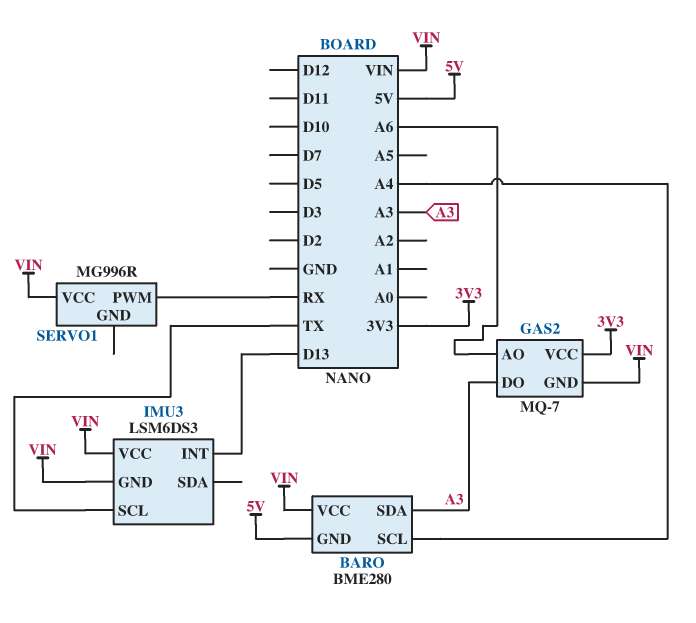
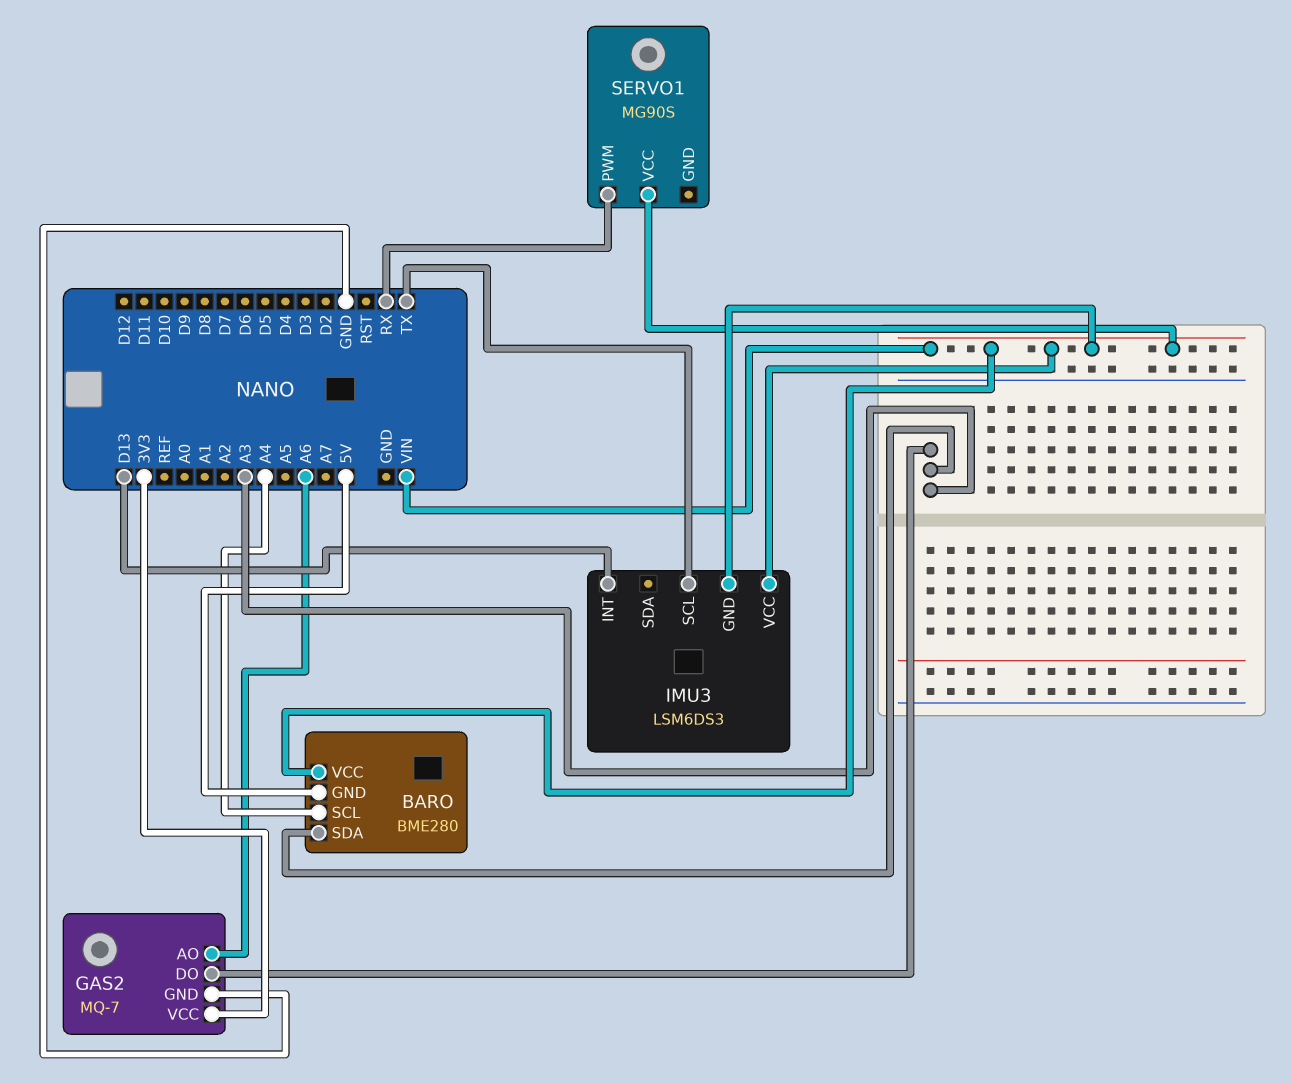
GAS2 pin GND: VIN -> GND
SERVO1: MG996R -> MG90S

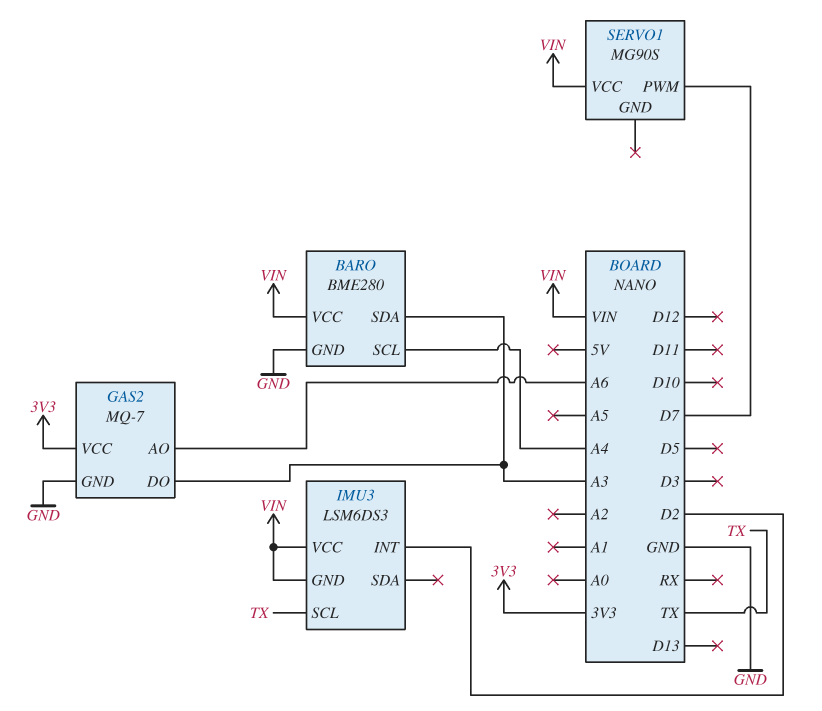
BARO pin GND: 5V -> GND
IMU3 pin INT: D13 -> D2
SERVO1 pin PWM: RX -> D7

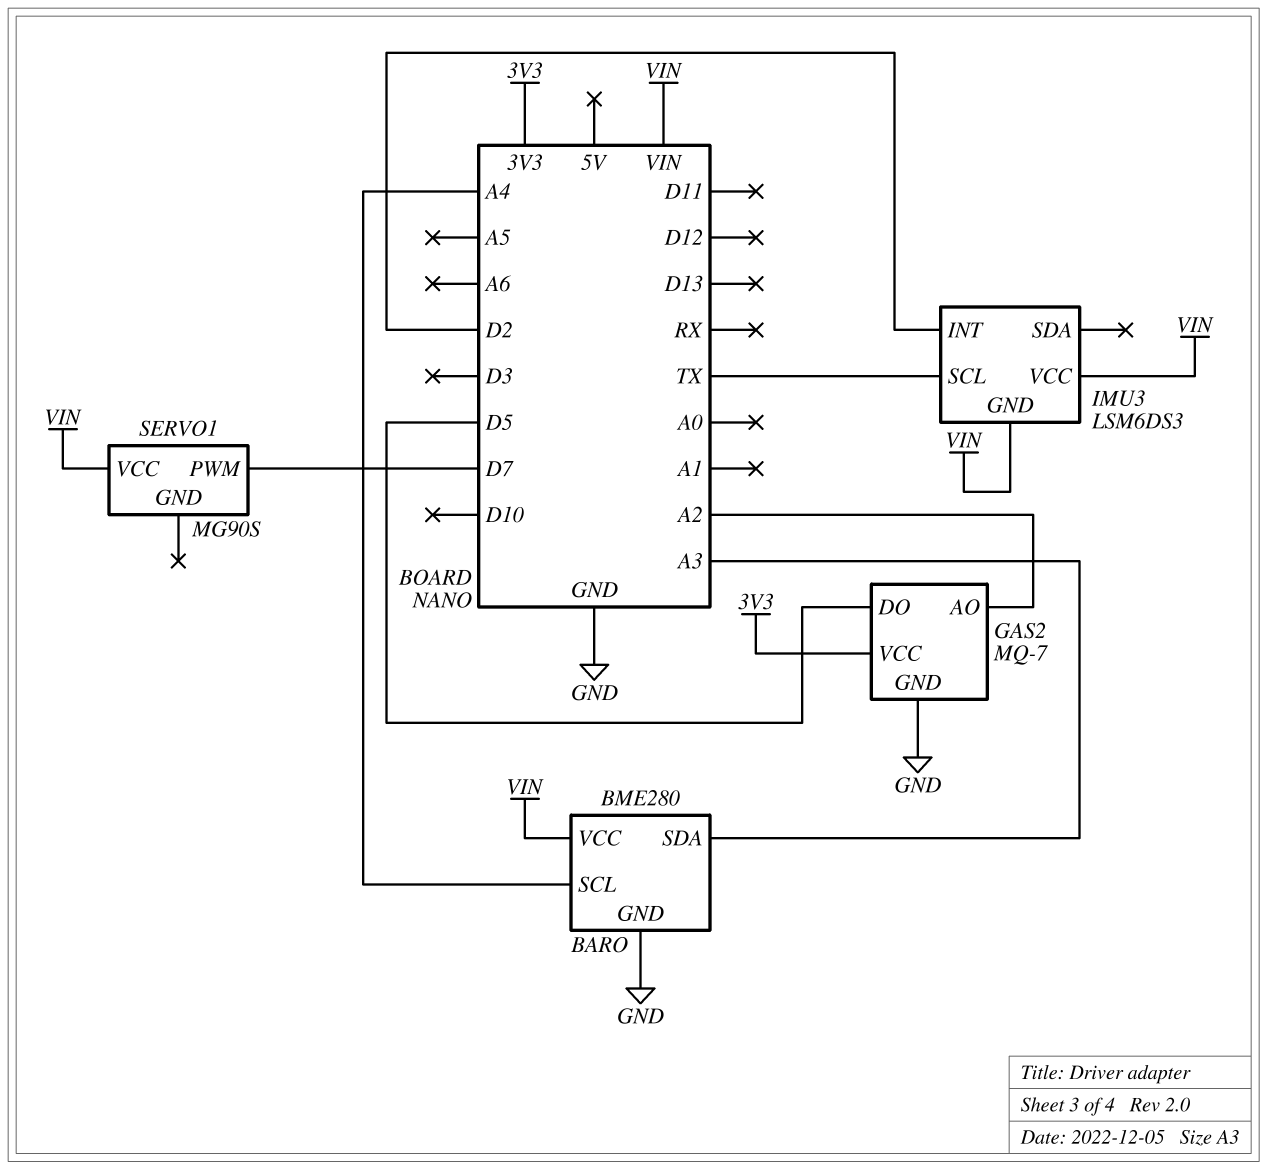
GAS2 pin AO: A6 -> A2
GAS2 pin DO: A3 -> D5

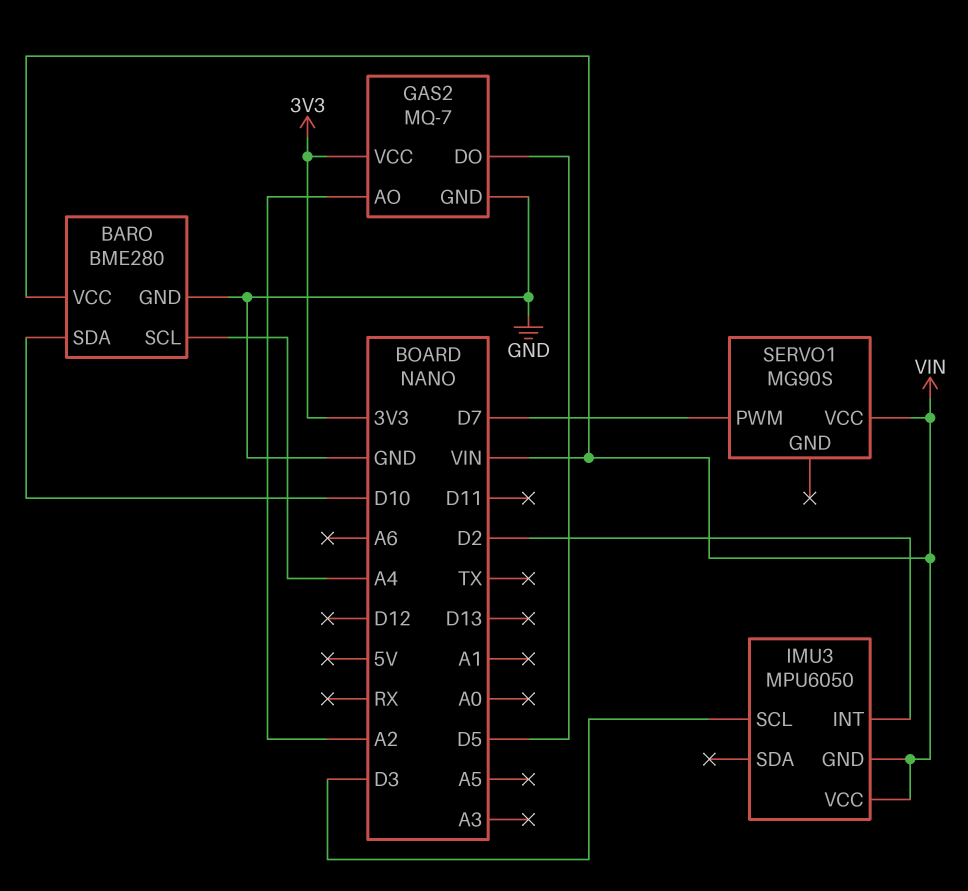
BARO pin SDA: A3 -> D10
IMU3: LSM6DS3 -> MPU6050
IMU3 pin SCL: TX -> D3

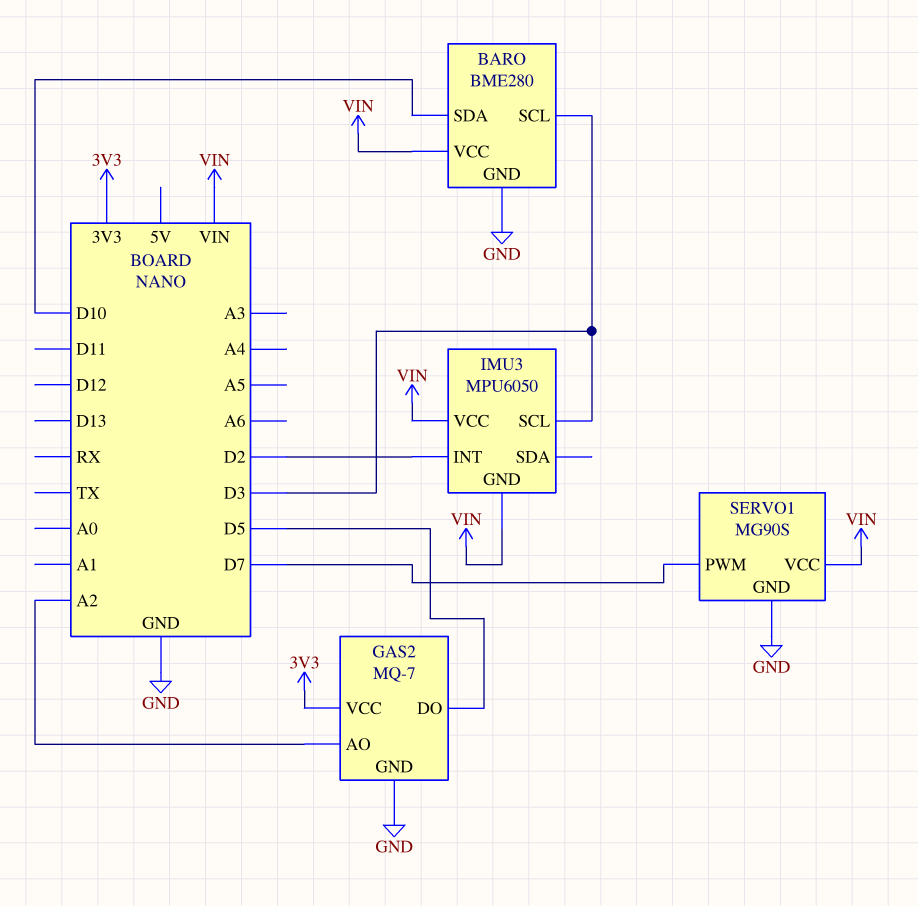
BARO pin SCL: A4 -> D3
SERVO1 pin GND: none -> GND

